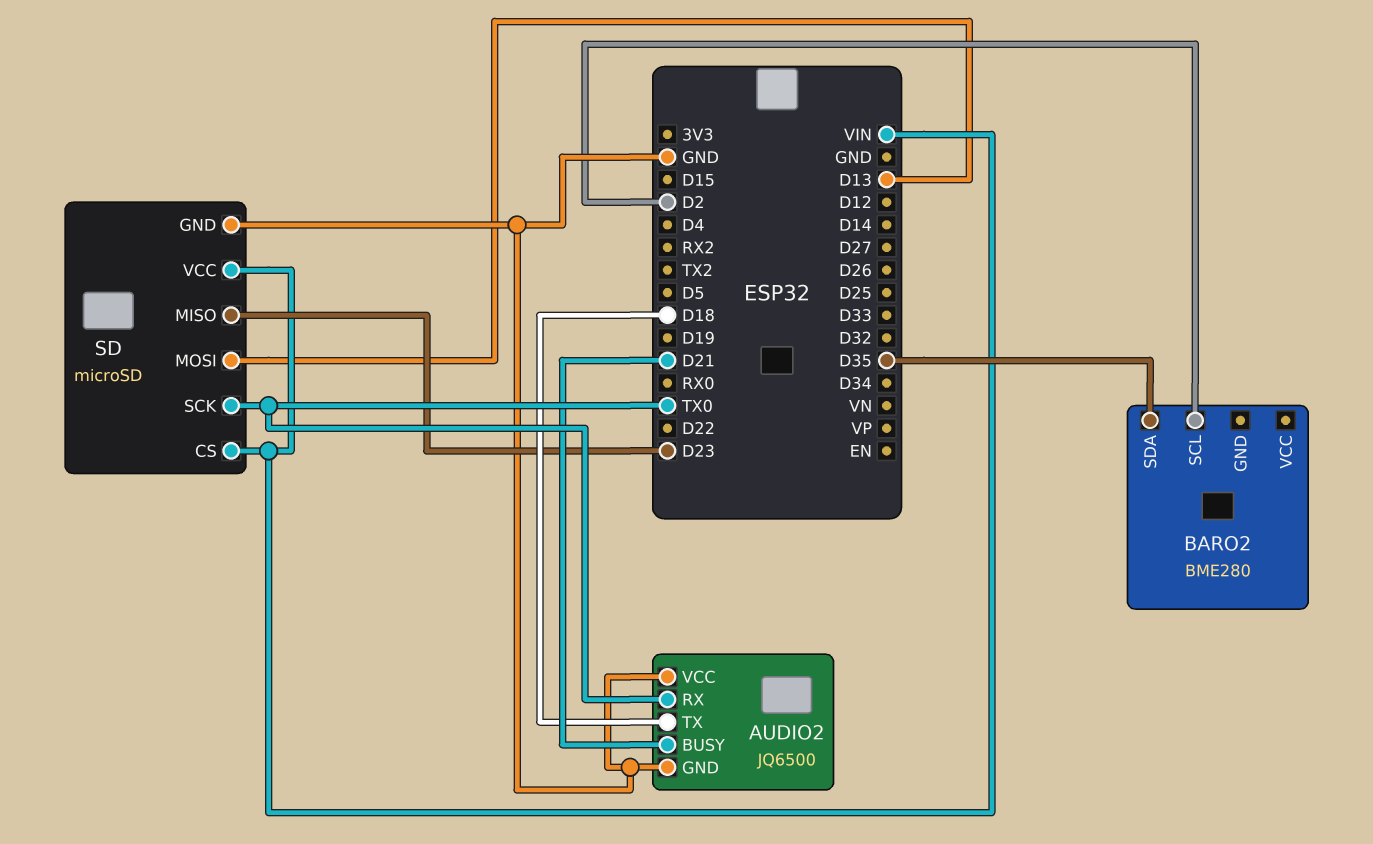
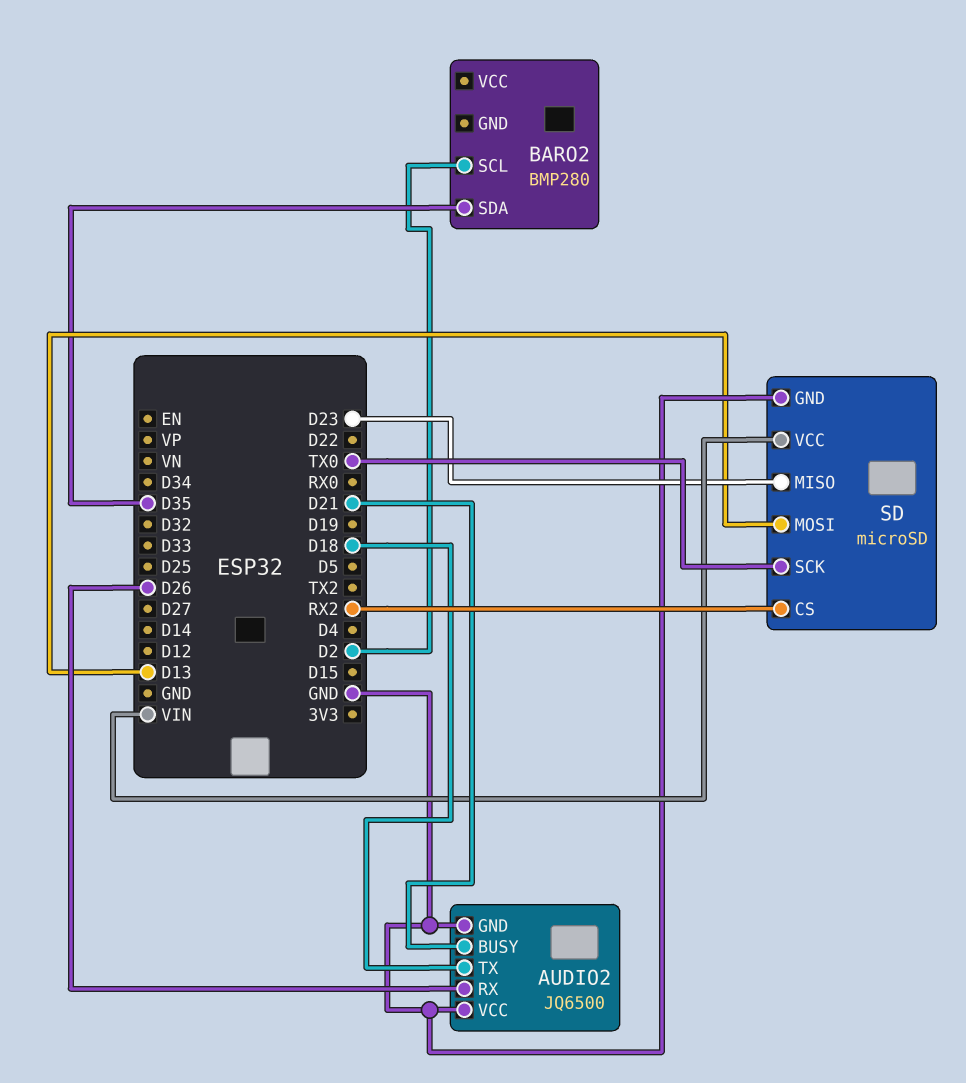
AUDIO2 pin RX: TX0 -> D26
BARO2: BME280 -> BMP280
SD pin CS: VIN -> RX2

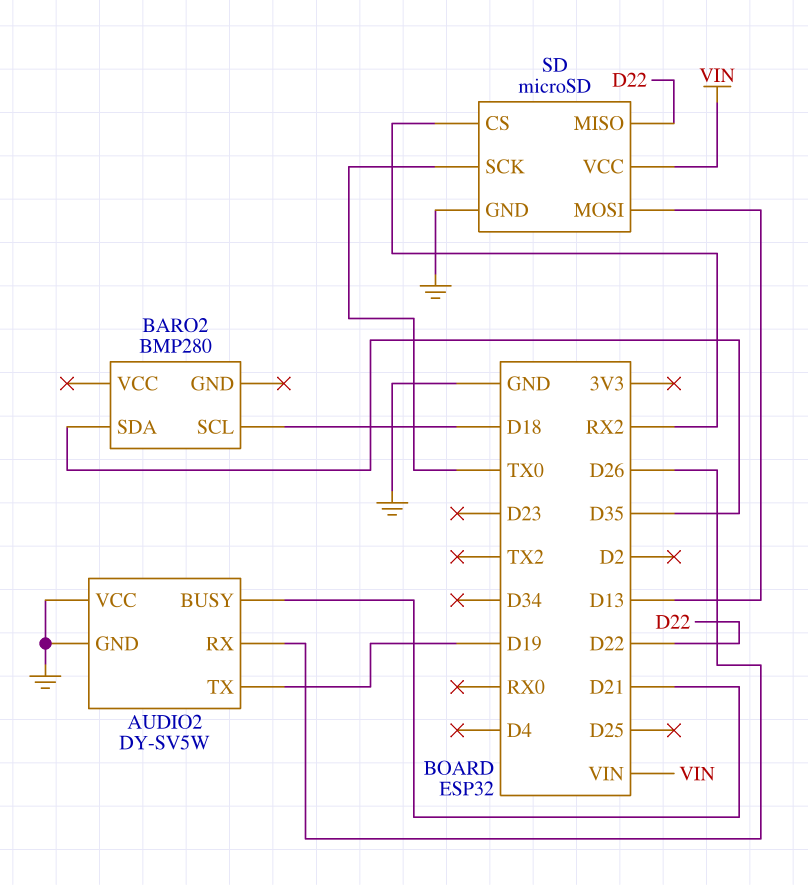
AUDIO2: JQ6500 -> DY-SV5W
AUDIO2 pin TX: D18 -> D19
BARO2 pin SCL: D2 -> D18
SD pin MISO: D23 -> D22

